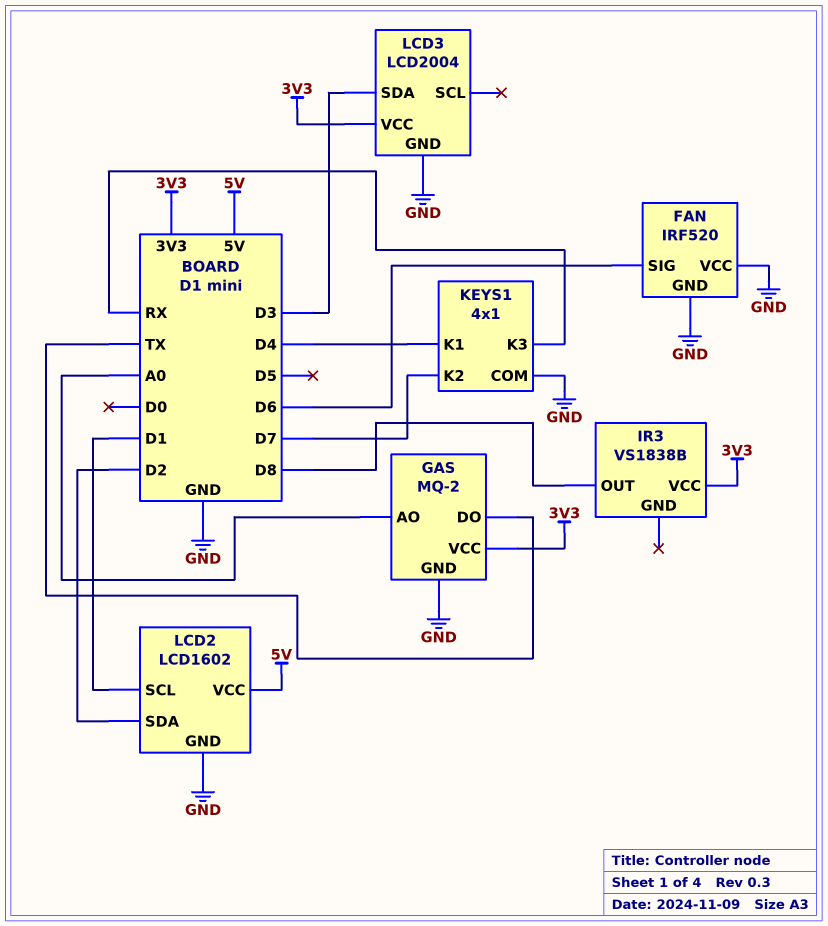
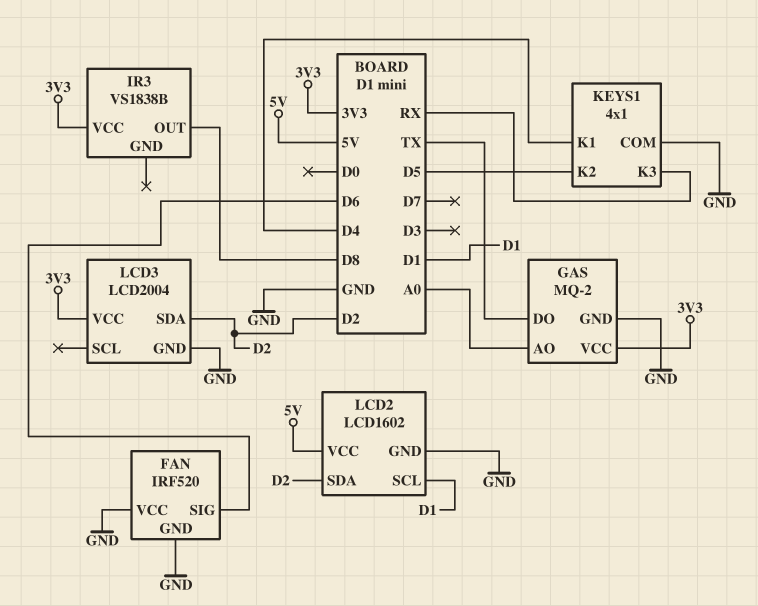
KEYS1 pin K2: D7 -> D5
LCD3 pin SDA: D3 -> D2

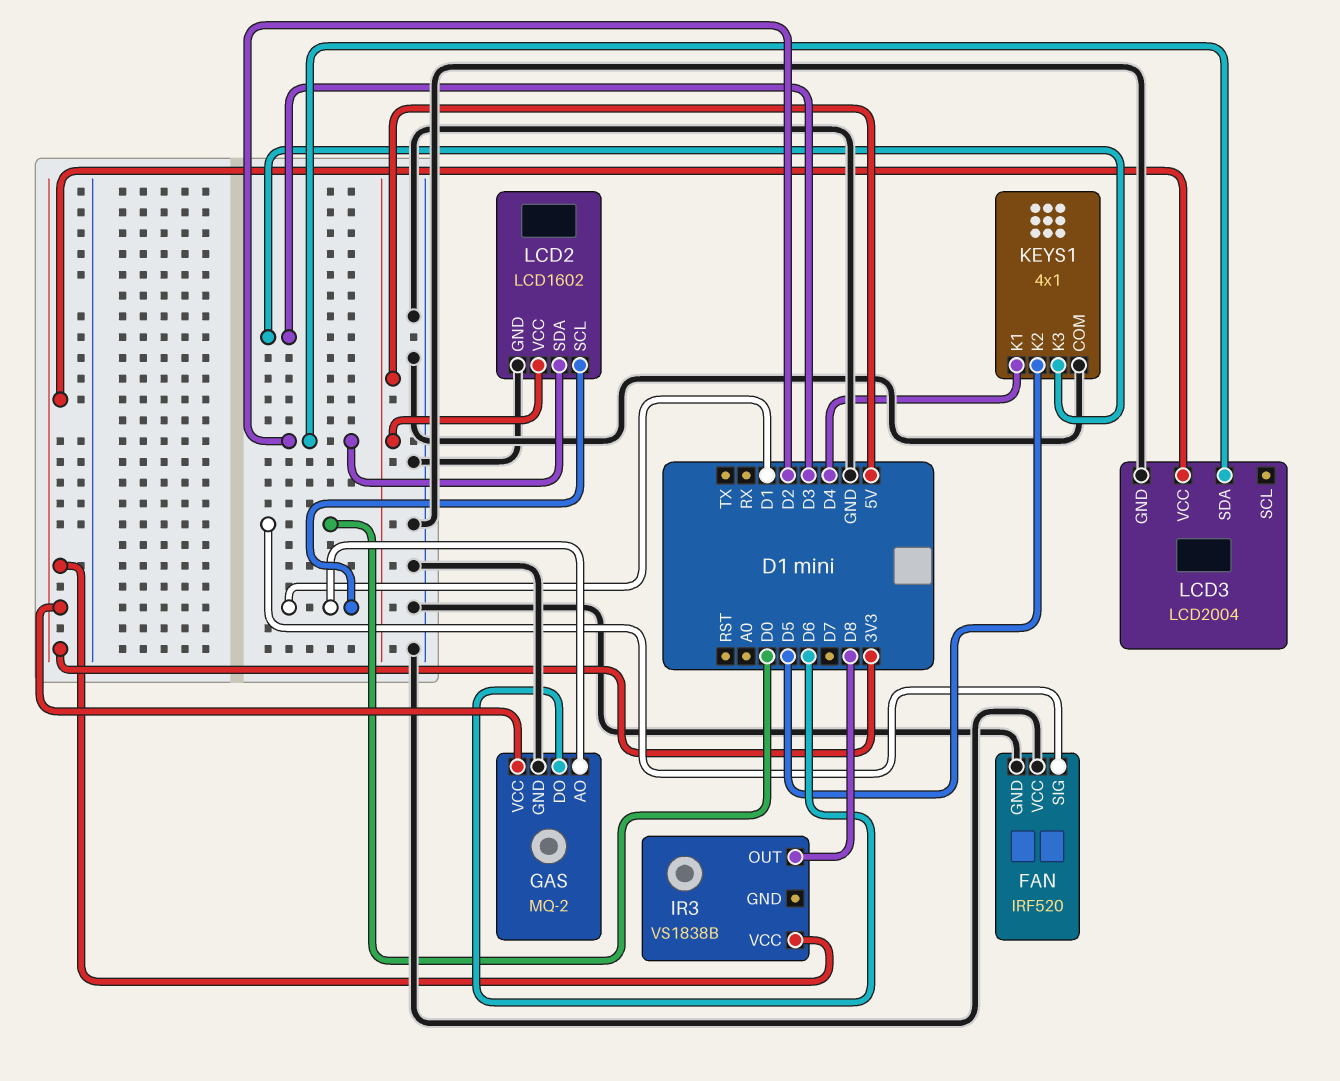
FAN pin SIG: D6 -> D0
GAS pin AO: A0 -> D1
GAS pin DO: TX -> D6
KEYS1 pin K3: RX -> D3

